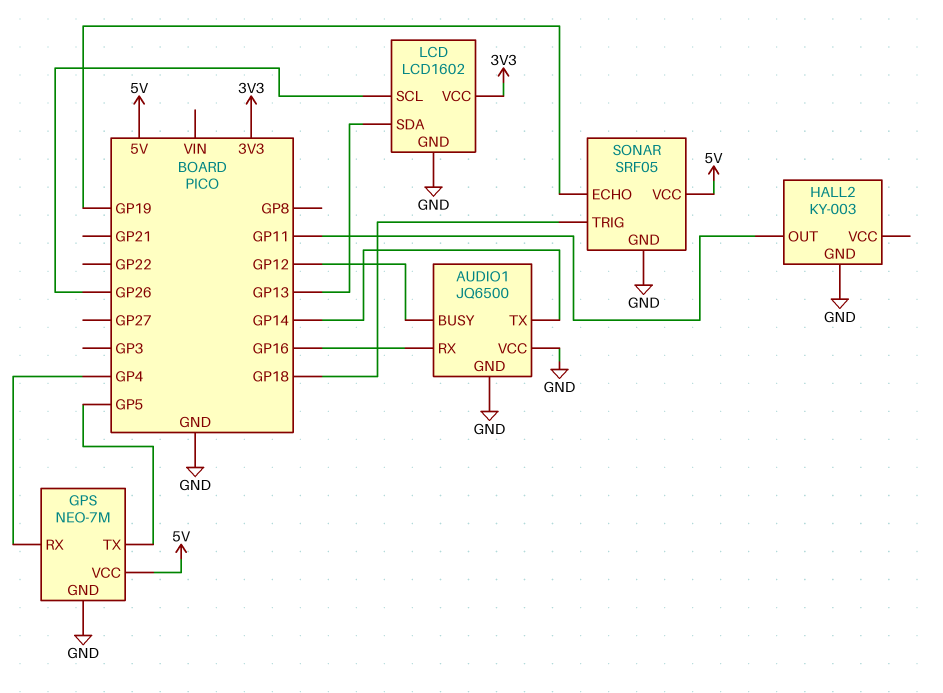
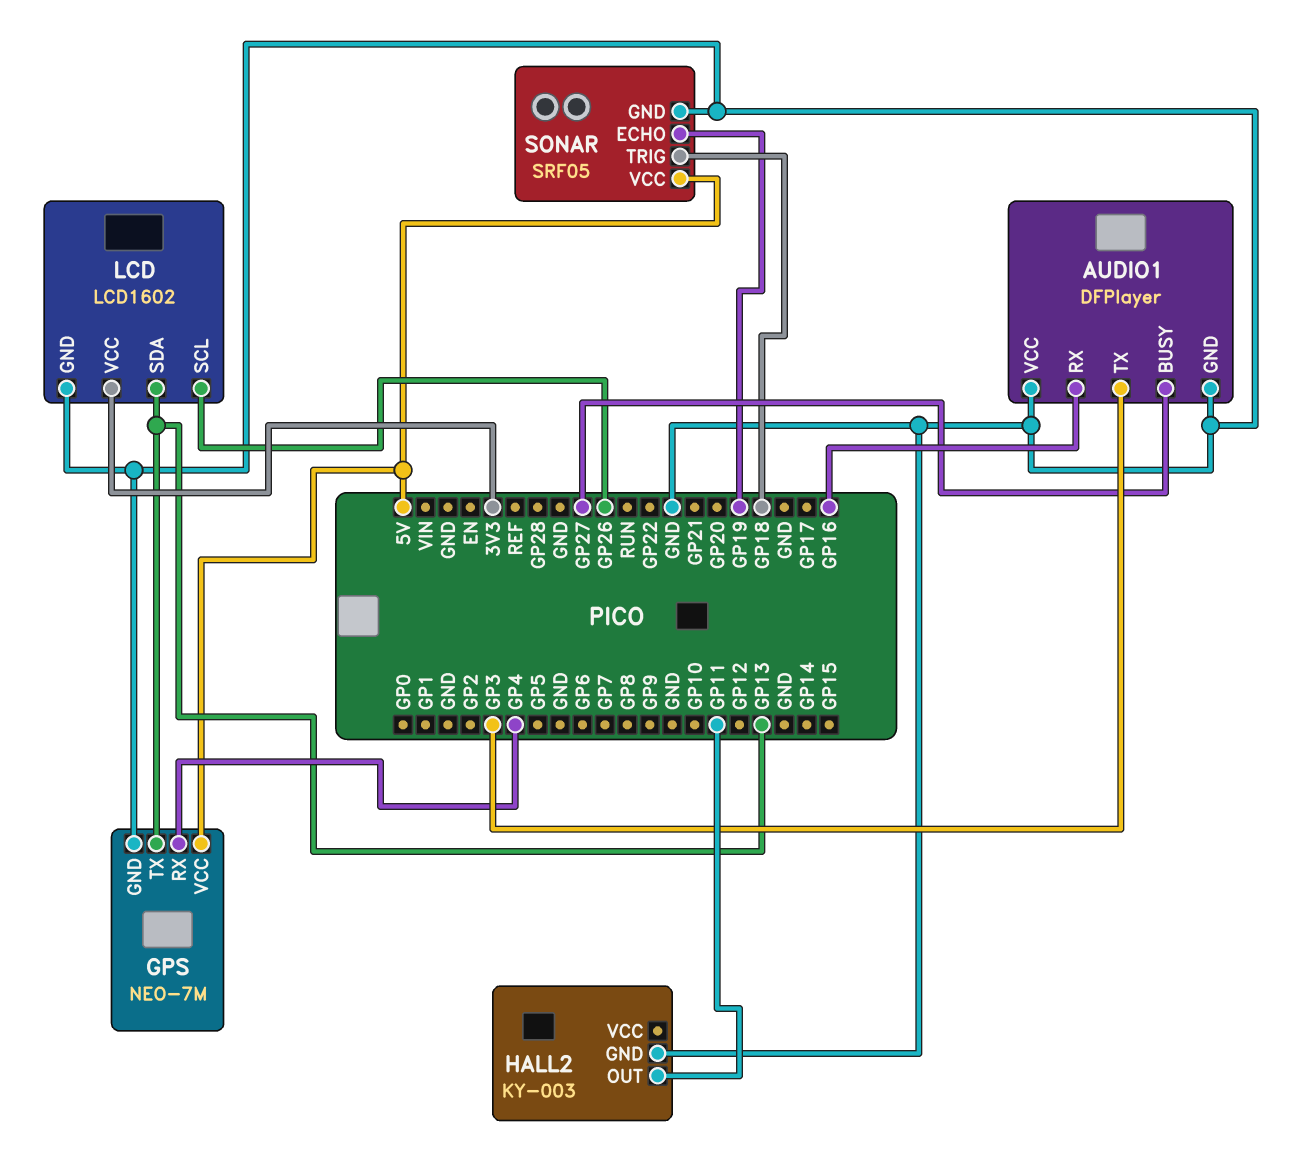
AUDIO1: JQ6500 -> DFPlayer
AUDIO1 pin BUSY: GP12 -> GP27
AUDIO1 pin TX: GP14 -> GP3
GPS pin TX: GP5 -> GP13

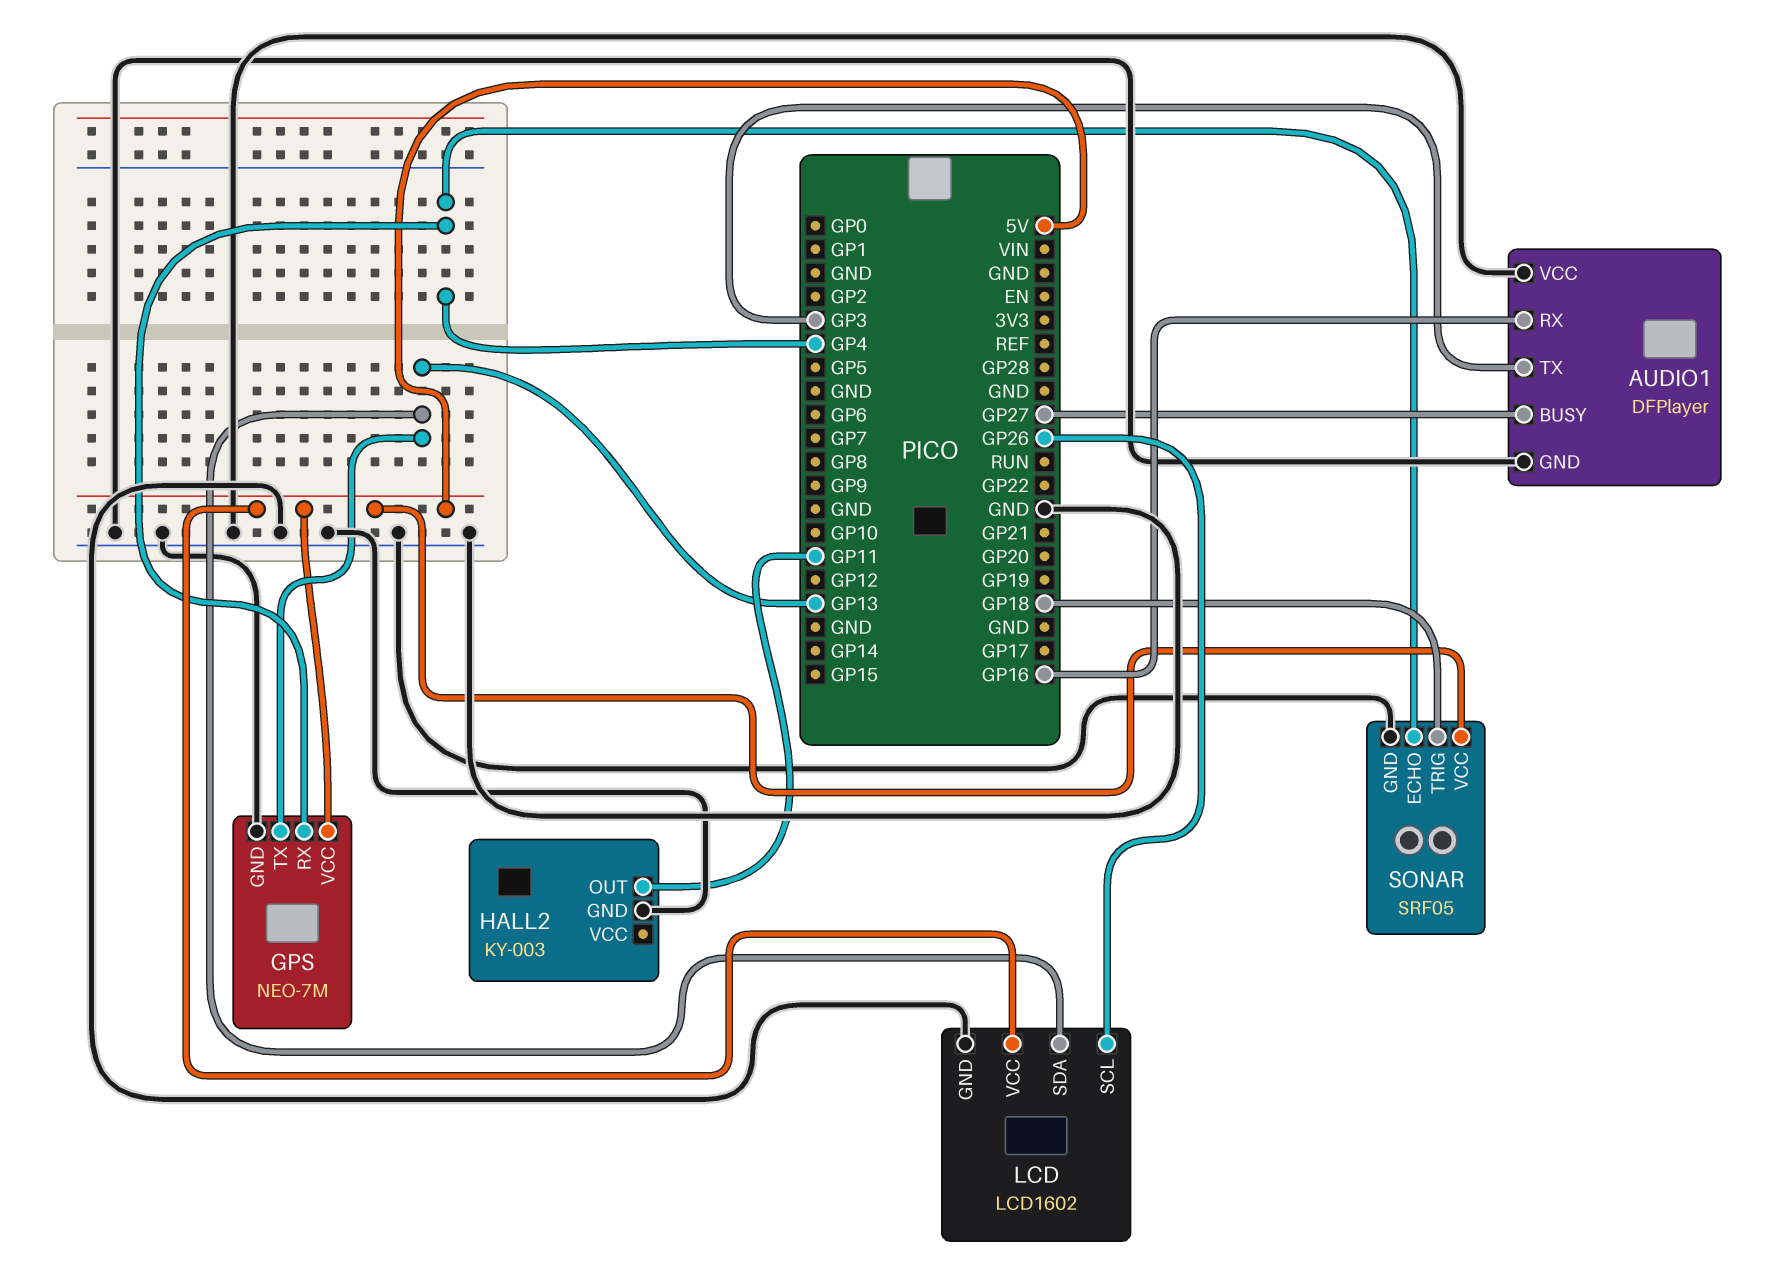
LCD pin VCC: 3V3 -> 5V
SONAR pin ECHO: GP19 -> GP4

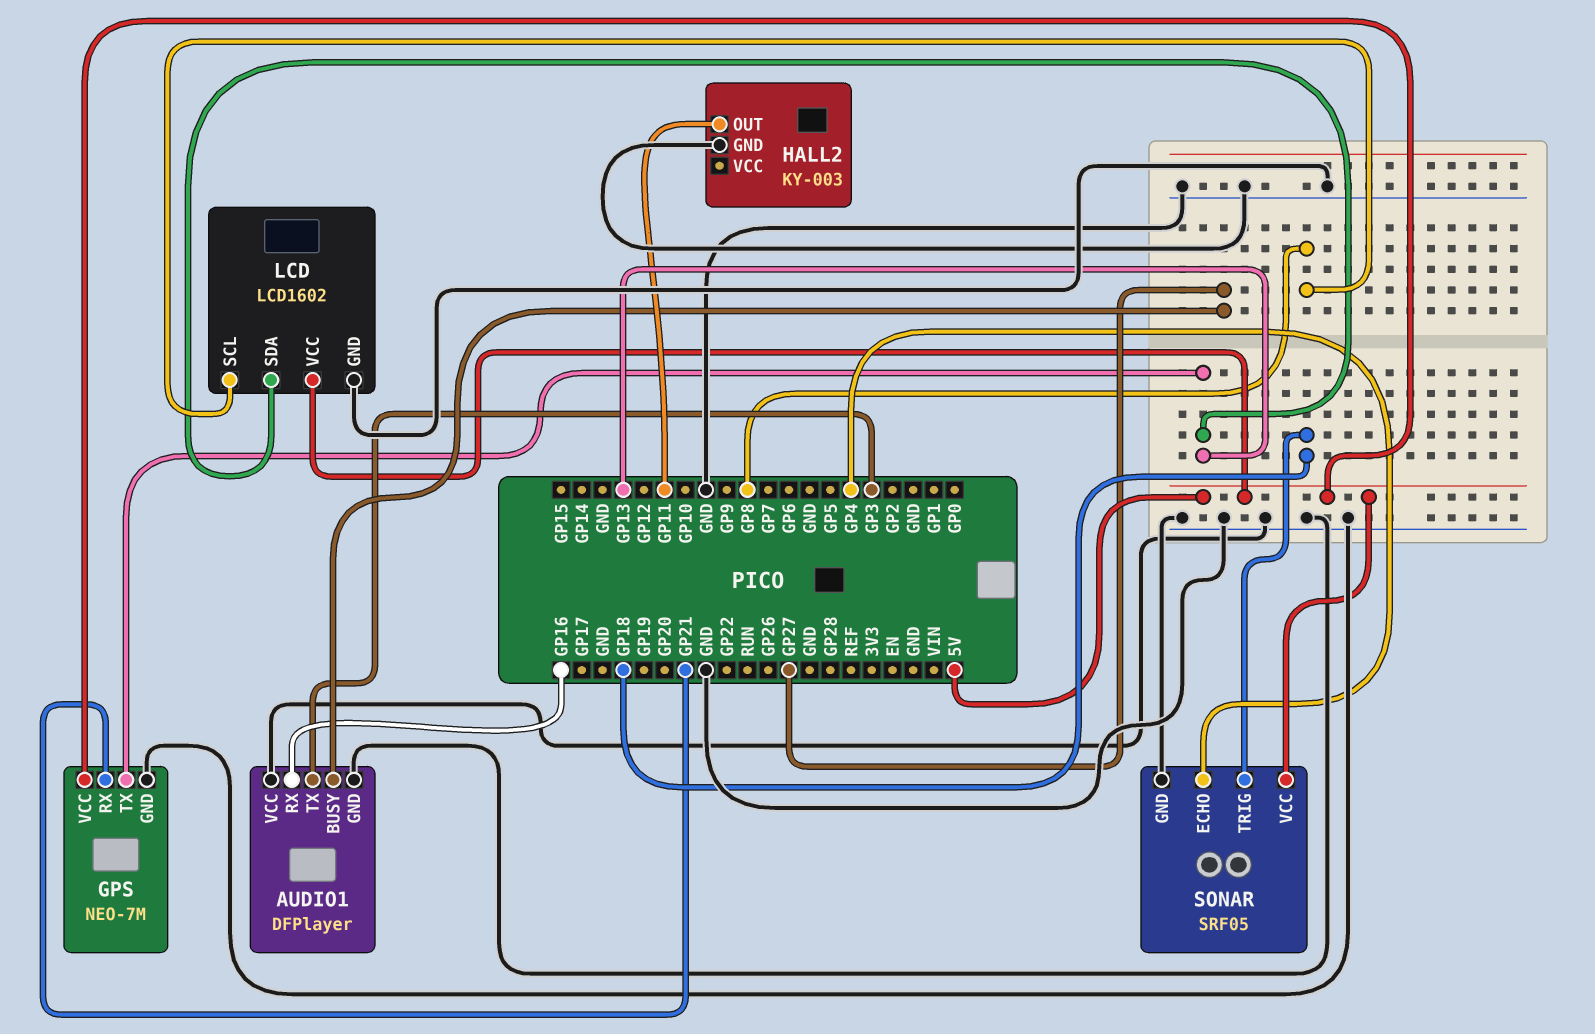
GPS pin RX: GP4 -> GP21
LCD pin SCL: GP26 -> GP8

